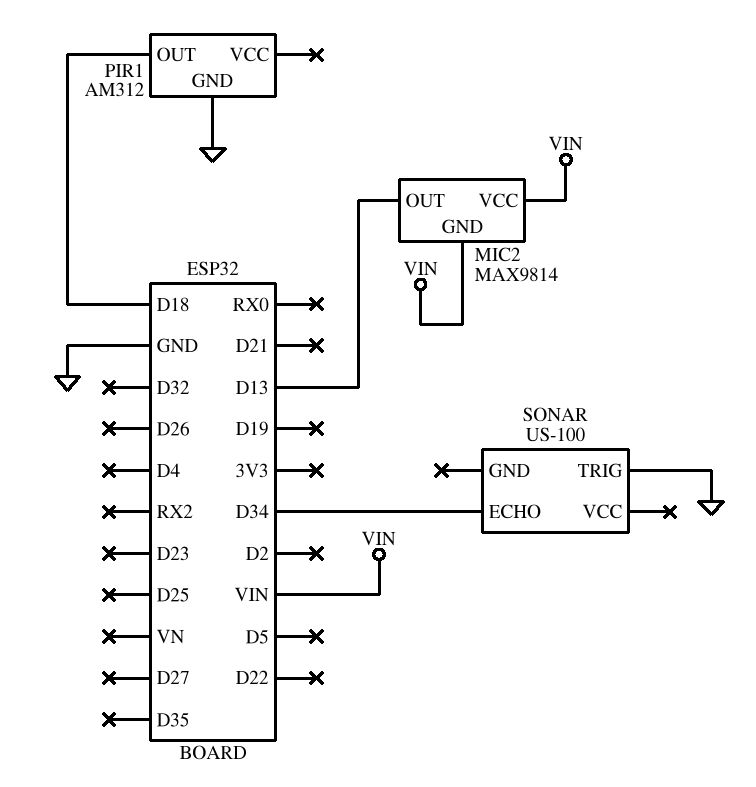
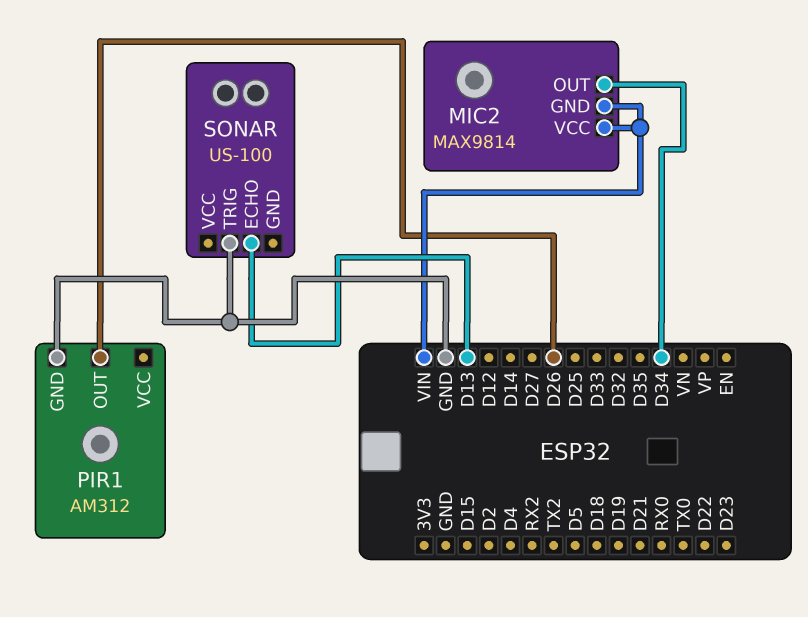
MIC2 pin OUT: D13 -> D34
PIR1 pin OUT: D18 -> D26
SONAR pin ECHO: D34 -> D13

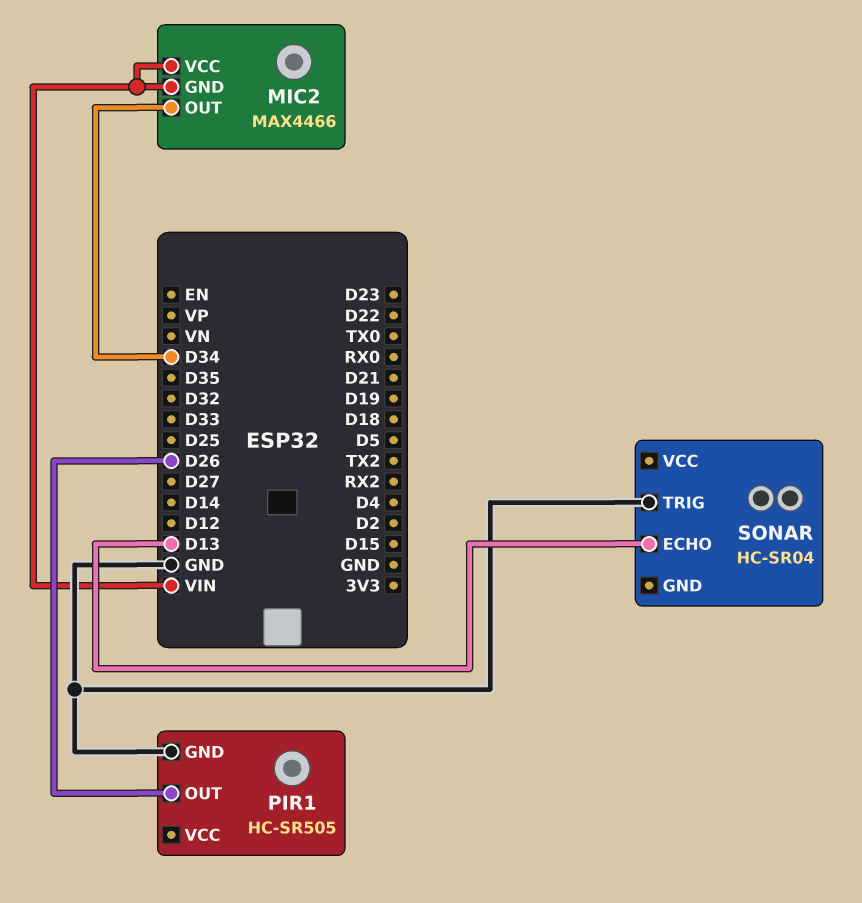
MIC2: MAX9814 -> MAX4466
PIR1: AM312 -> HC-SR505
SONAR: US-100 -> HC-SR04

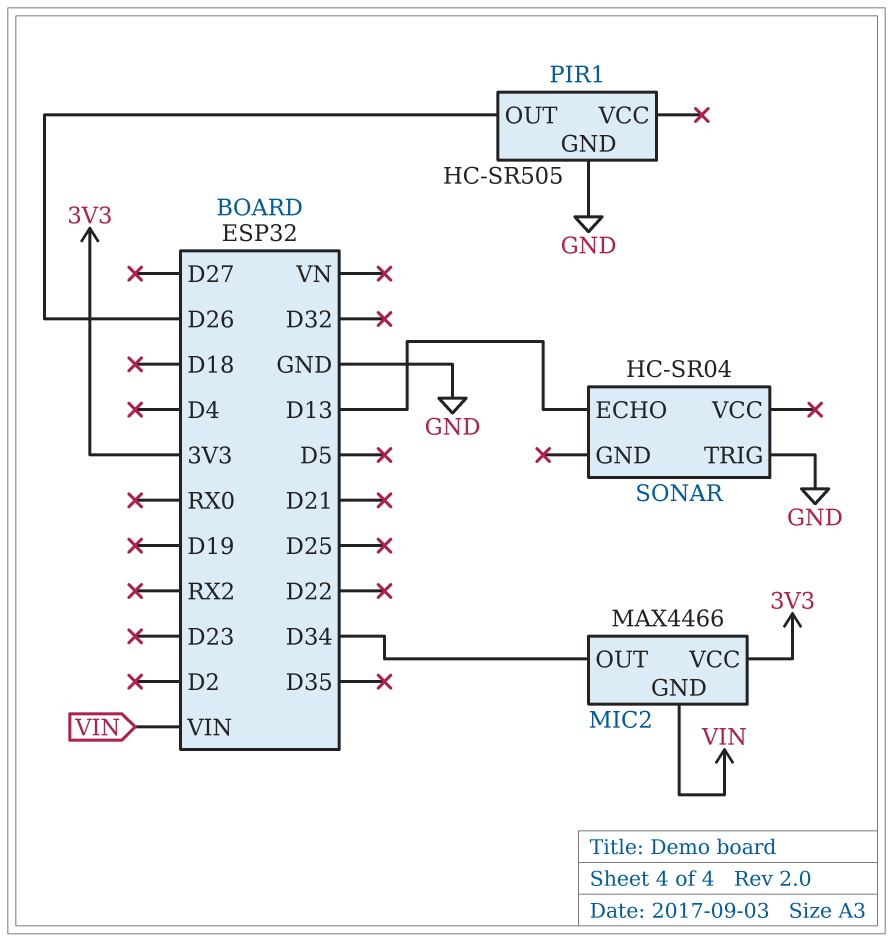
MIC2 pin VCC: VIN -> 3V3

